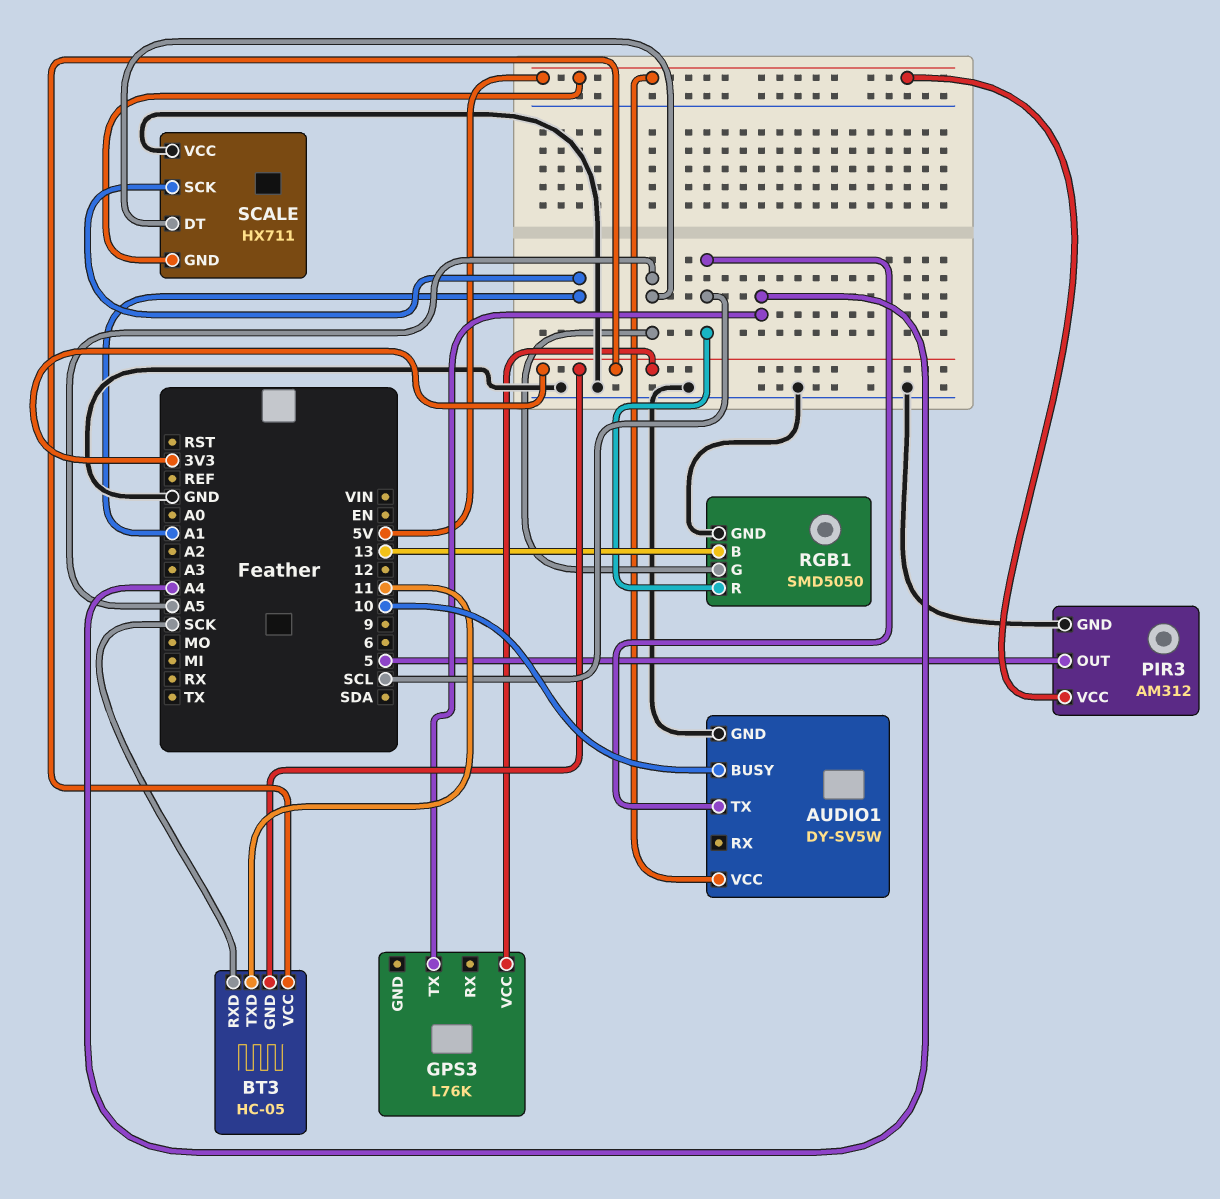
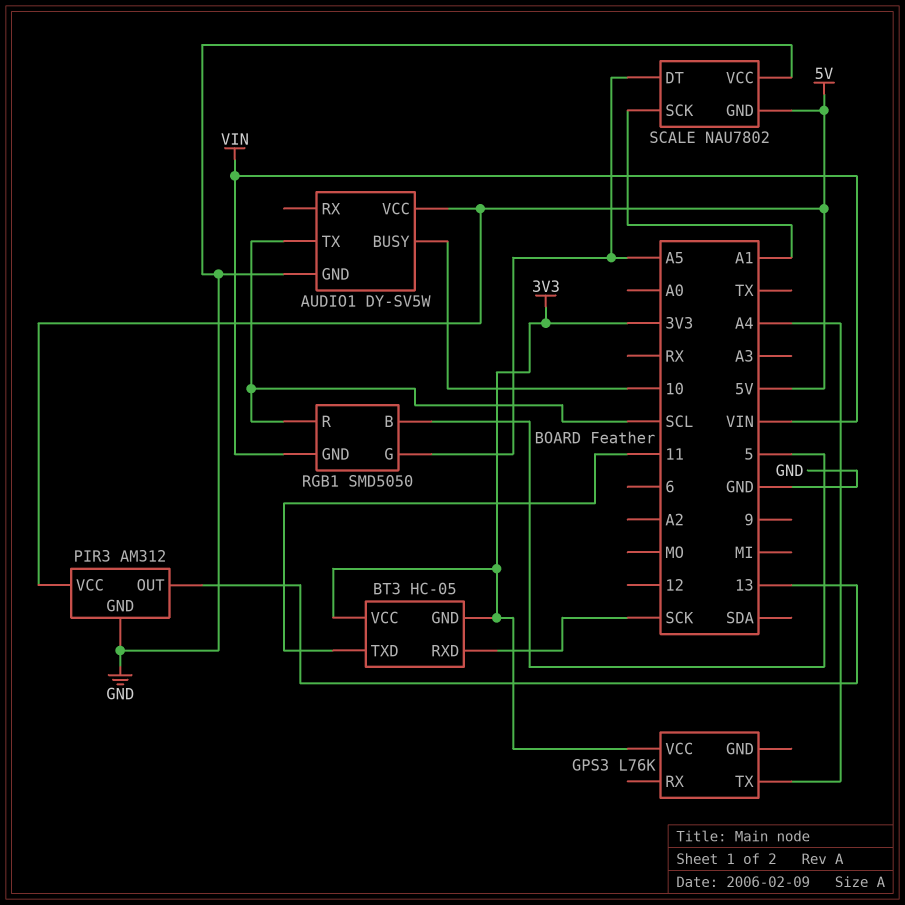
PIR3 pin OUT: 5 -> 13
RGB1 pin B: 13 -> 5
RGB1 pin GND: GND -> VIN
SCALE: HX711 -> NAU7802

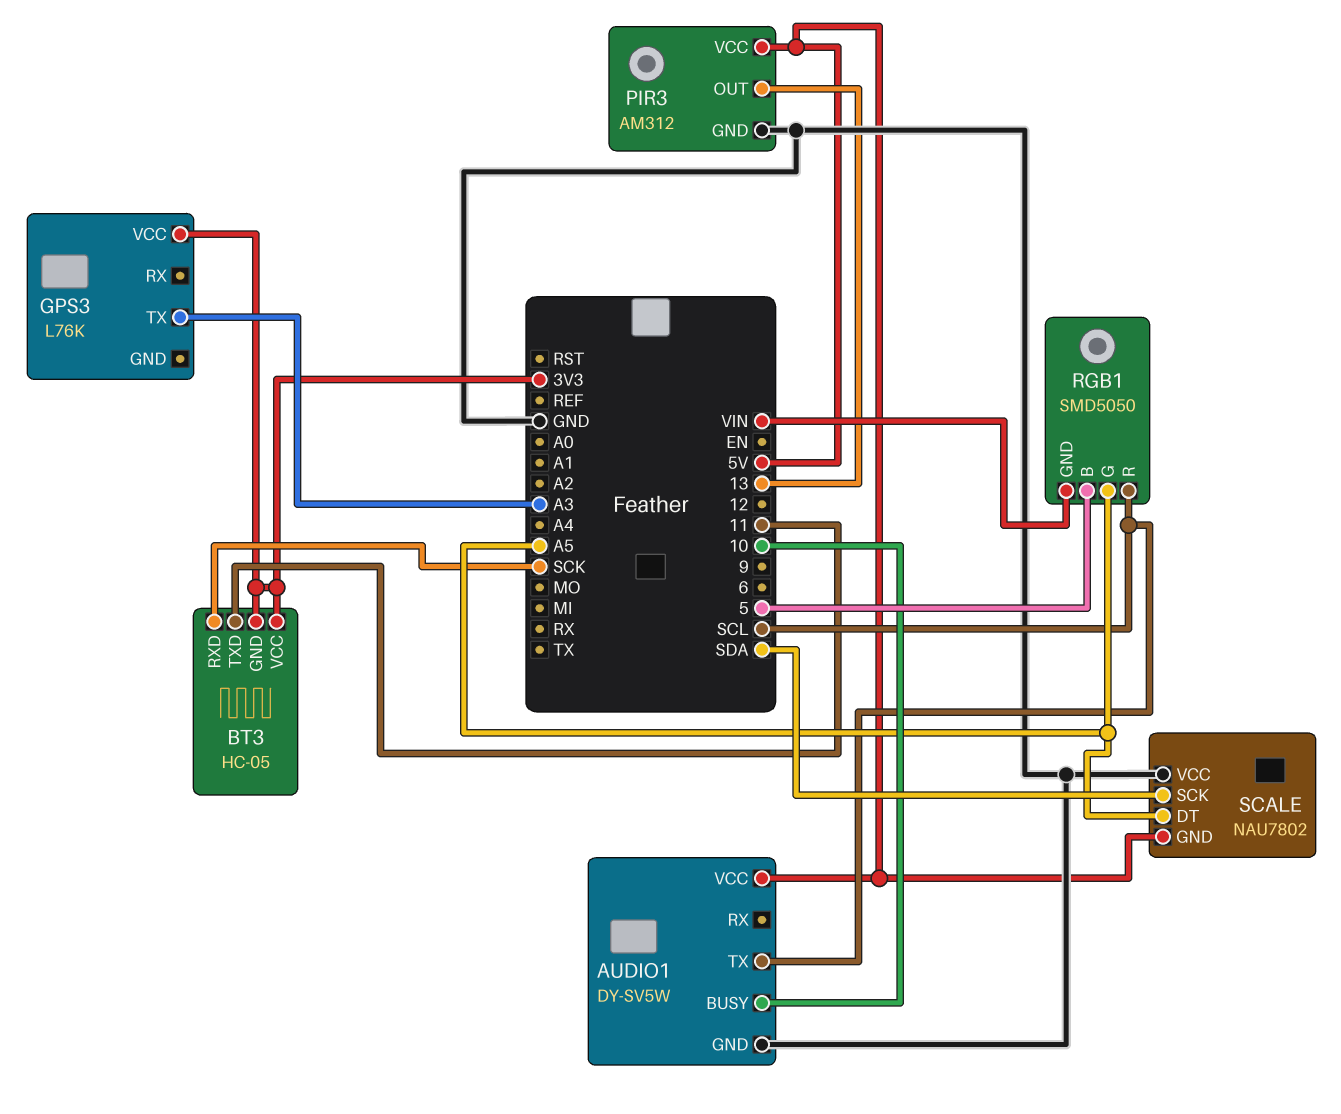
GPS3 pin TX: A4 -> A3
SCALE pin SCK: A1 -> SDA

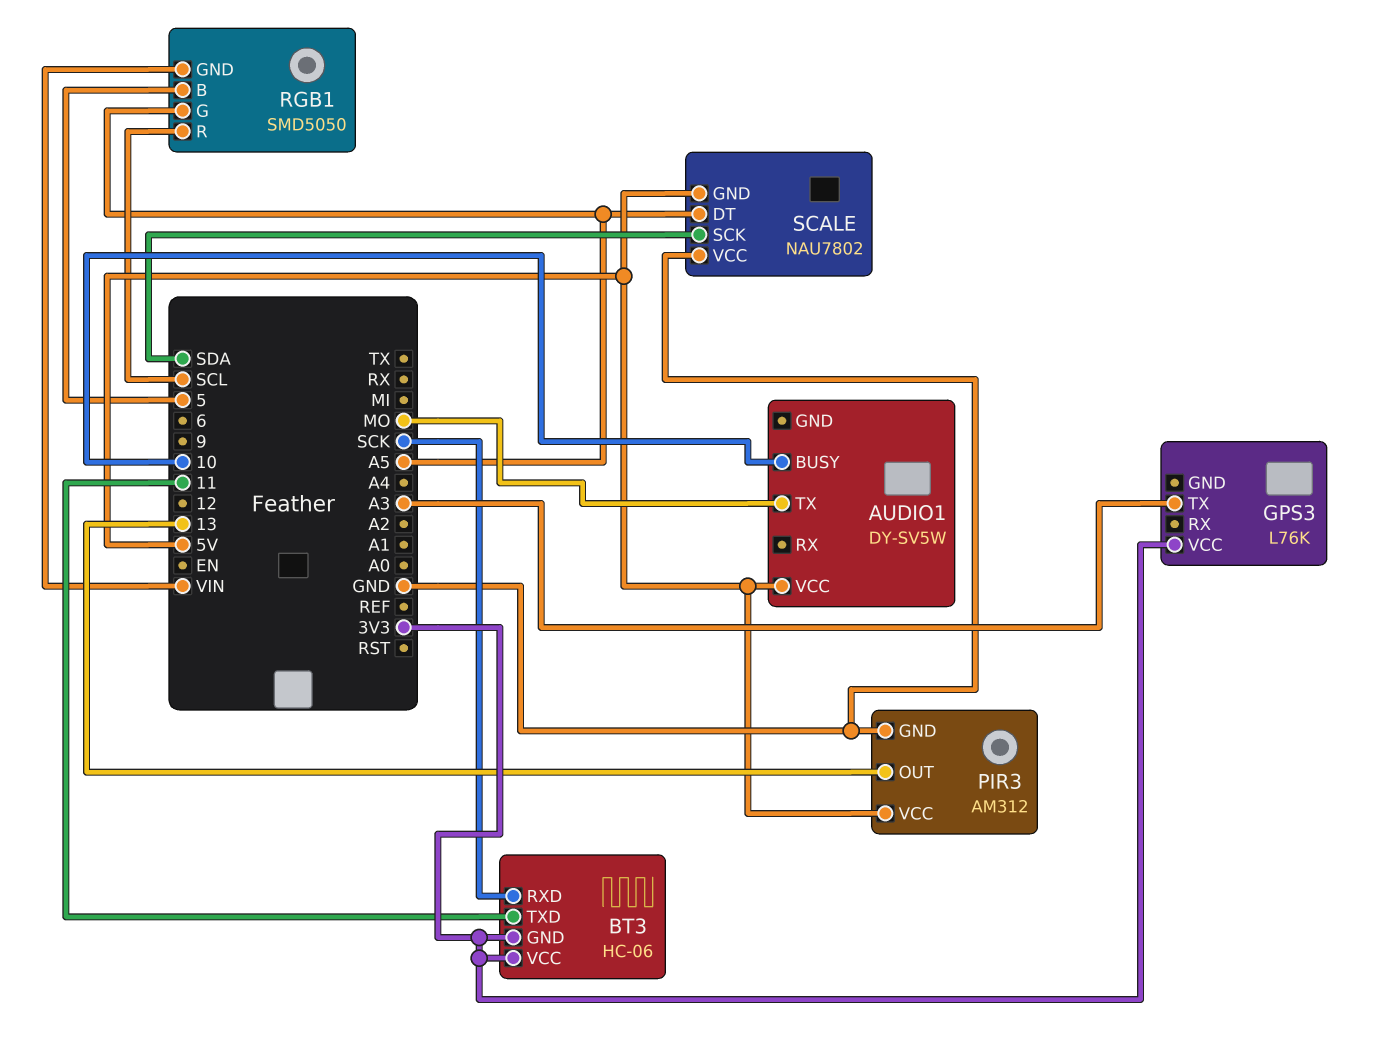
AUDIO1 pin GND: GND -> none
AUDIO1 pin TX: SCL -> MO
BT3: HC-05 -> HC-06

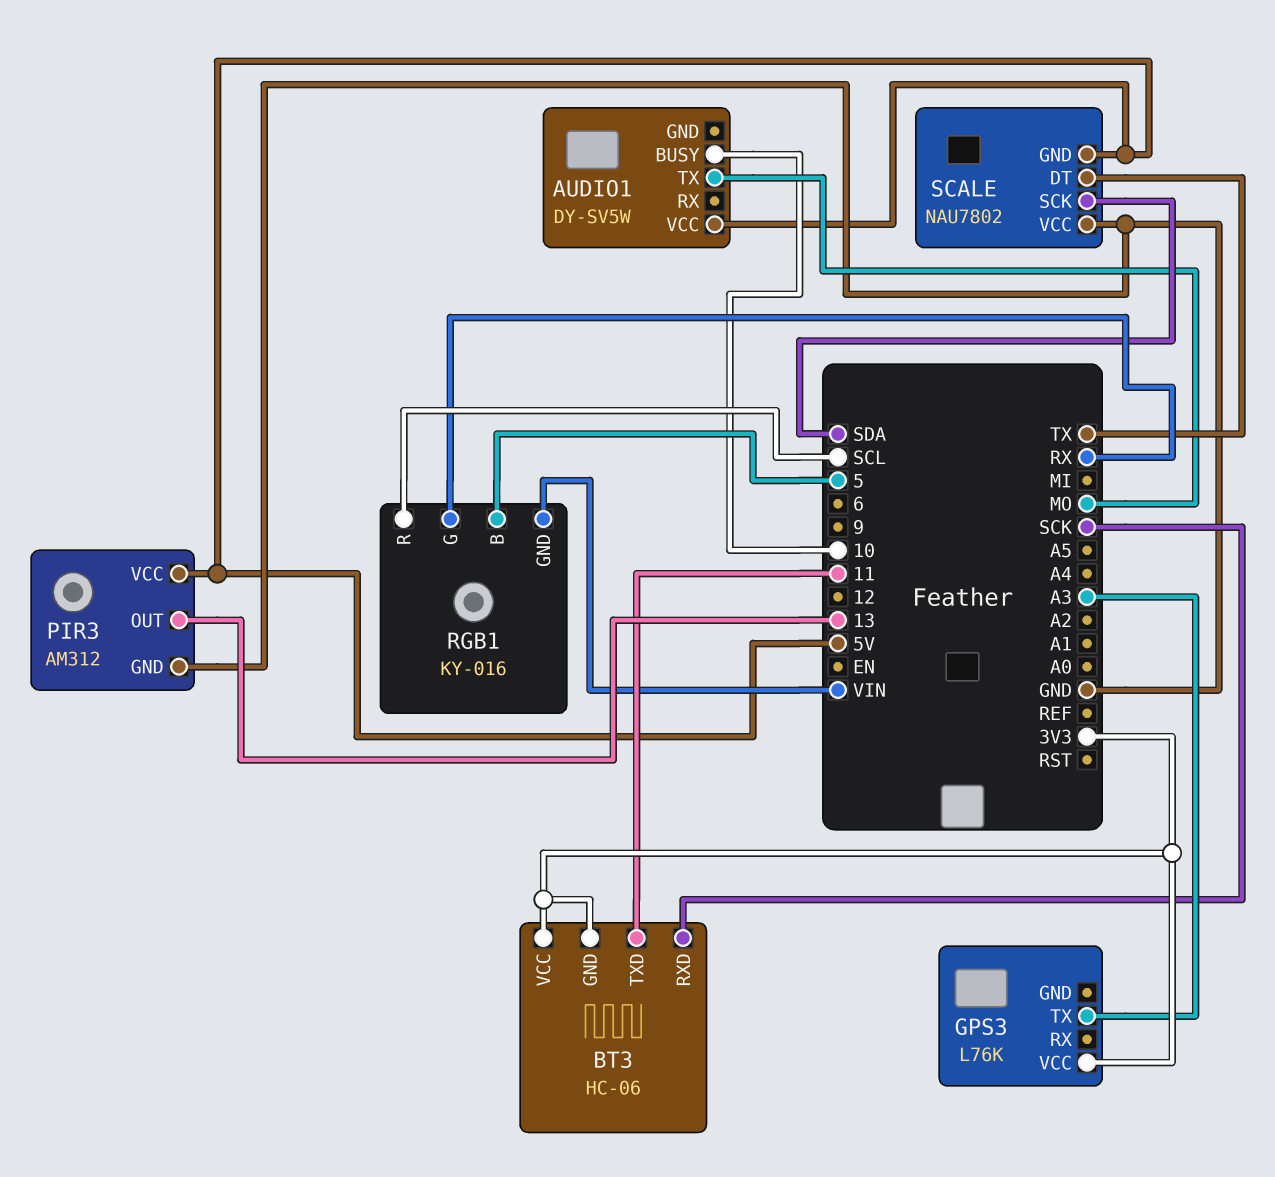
RGB1: SMD5050 -> KY-016
RGB1 pin G: A5 -> RX
SCALE pin DT: A5 -> TX

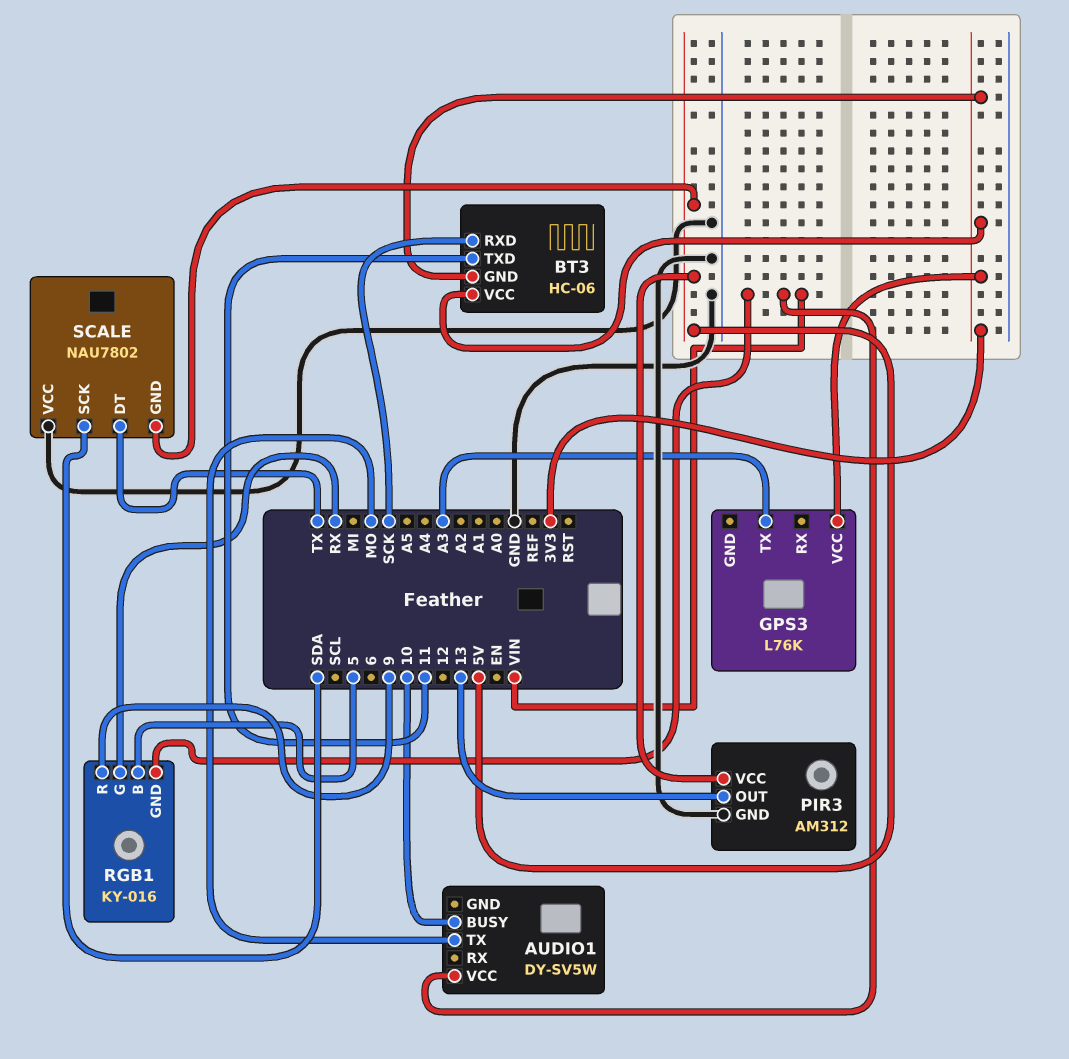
AUDIO1 pin VCC: 5V -> VIN
RGB1 pin R: SCL -> 9

